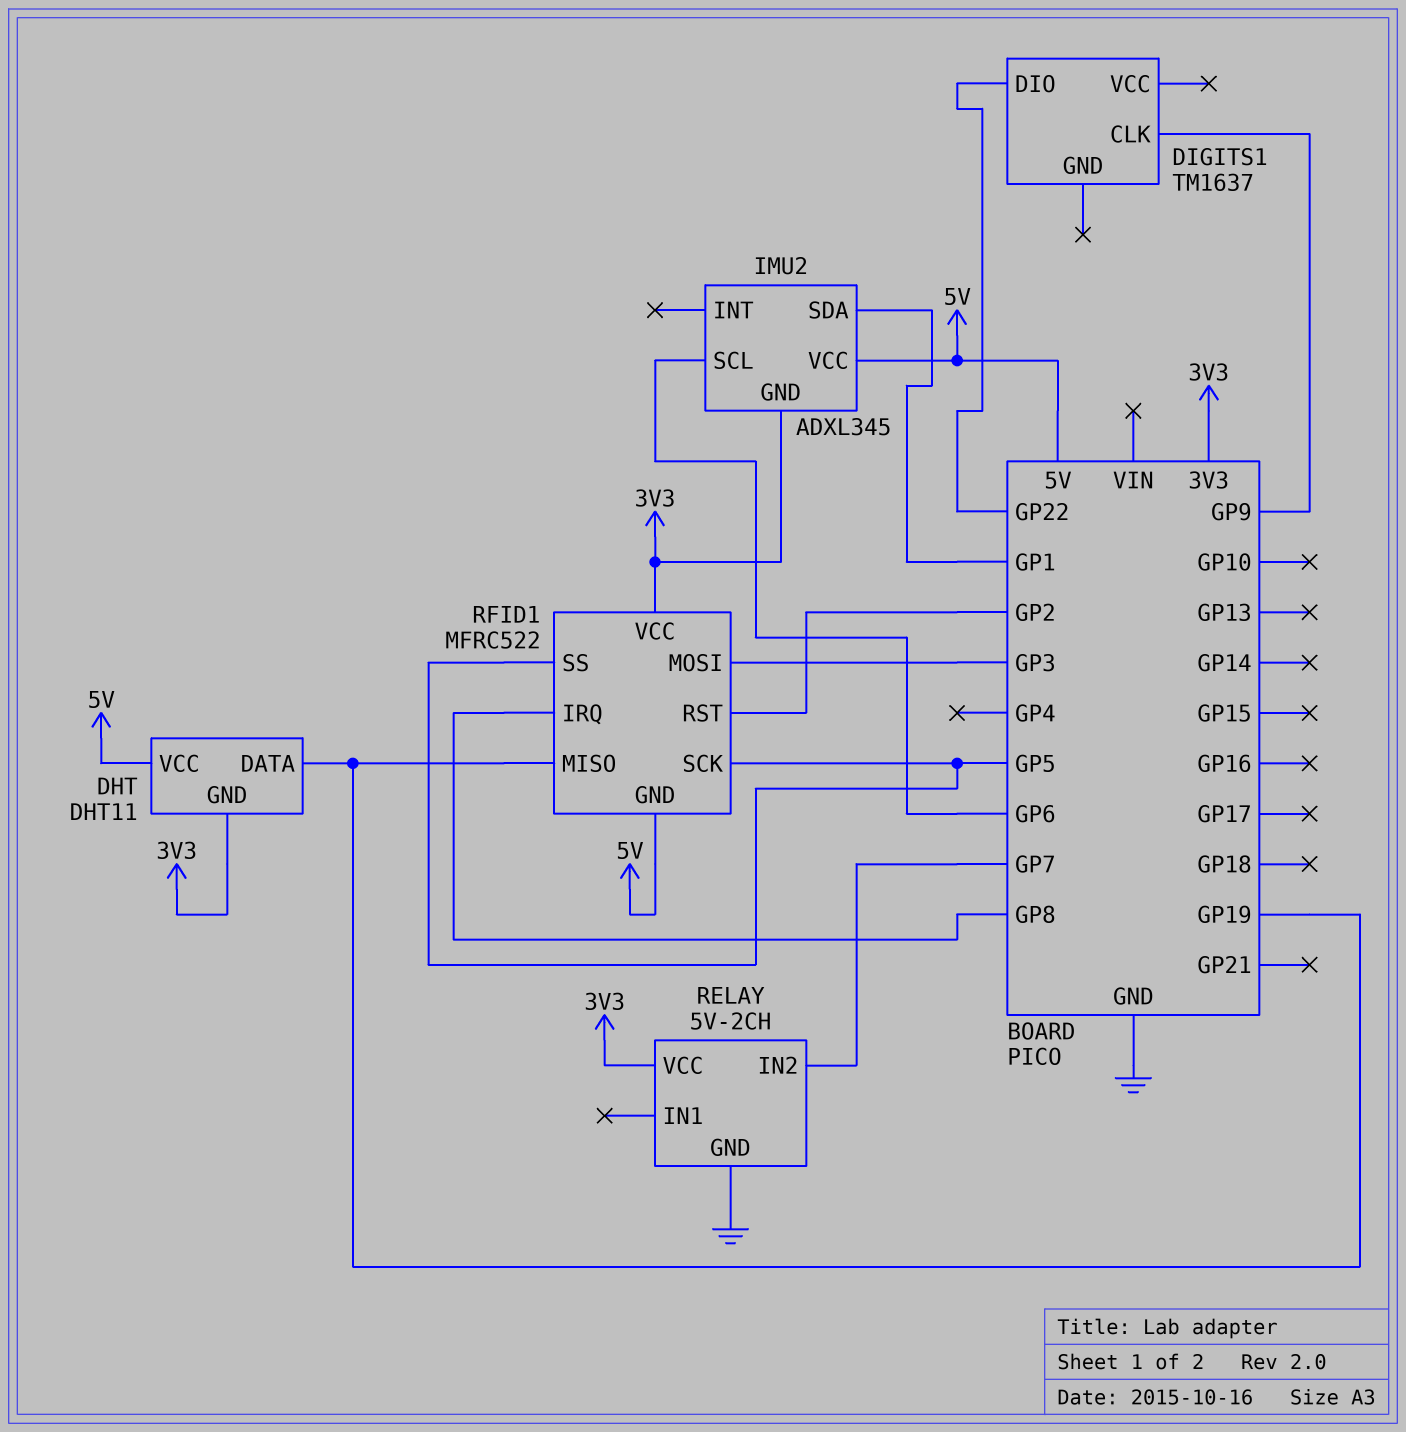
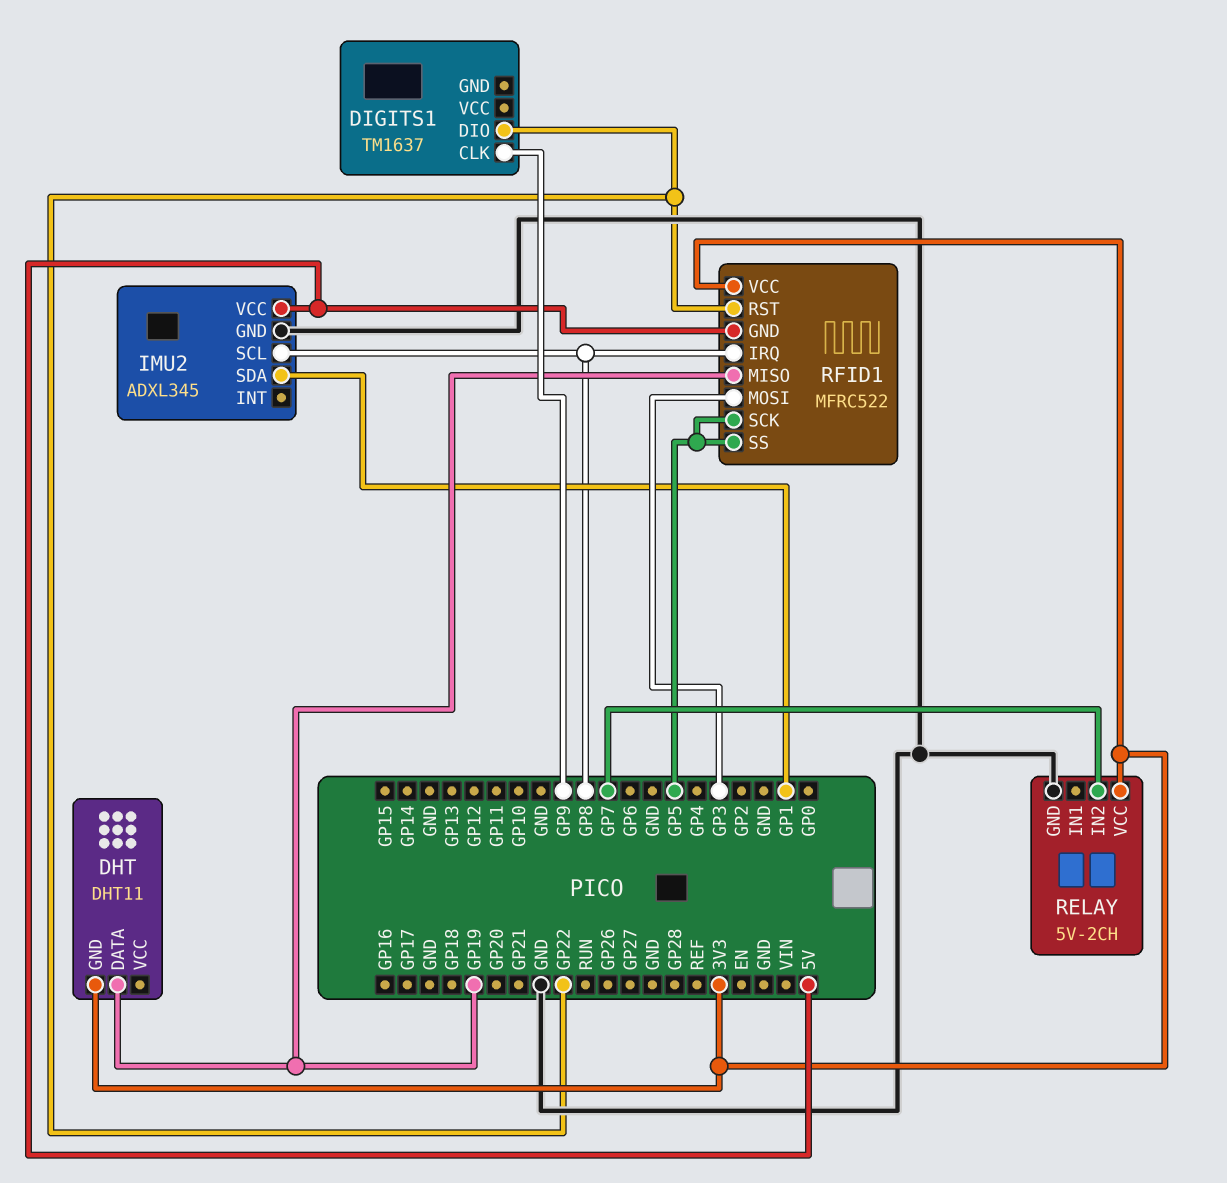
DHT pin VCC: 5V -> none
IMU2 pin GND: 3V3 -> GND
IMU2 pin SCL: GP6 -> GP8
RFID1 pin RST: GP2 -> GP22

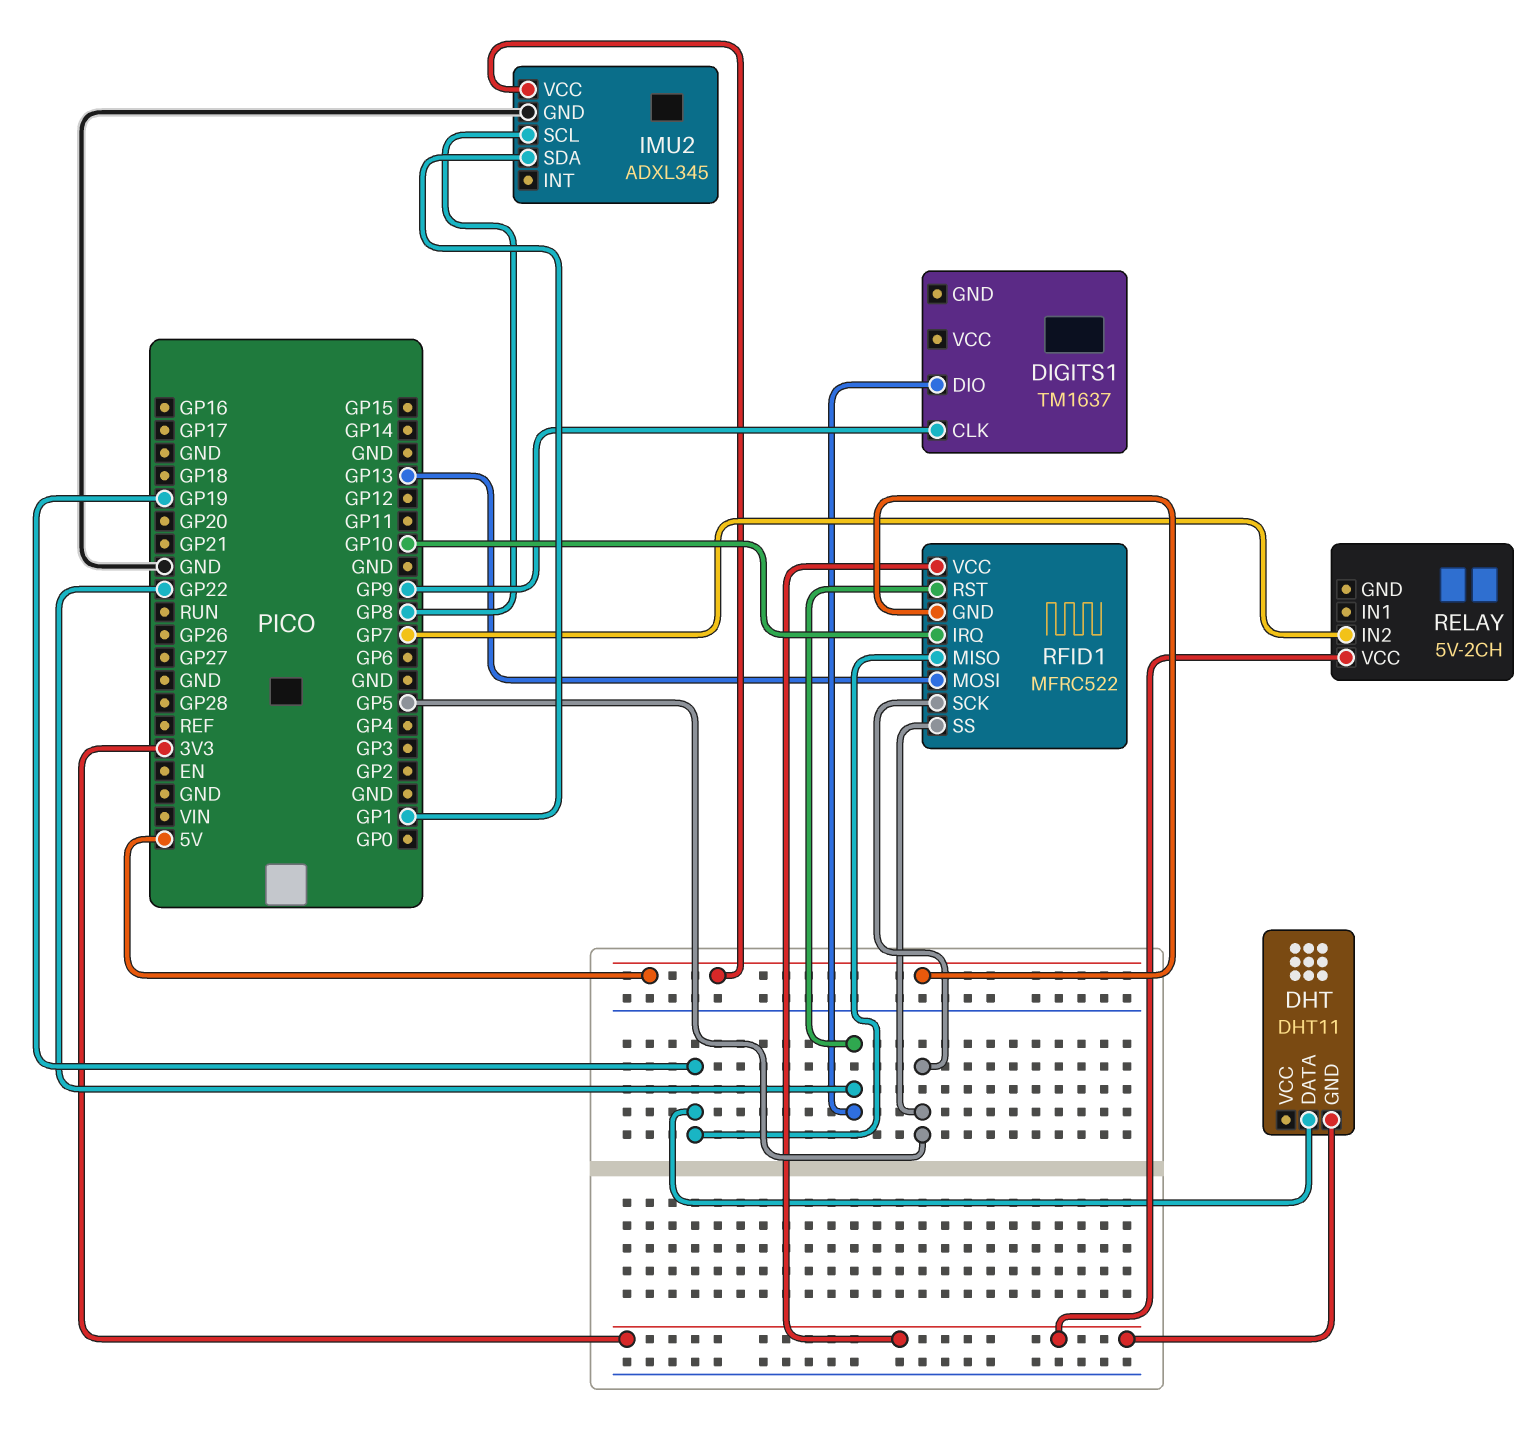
RELAY pin GND: GND -> none
RFID1 pin IRQ: GP8 -> GP10
RFID1 pin MOSI: GP3 -> GP13

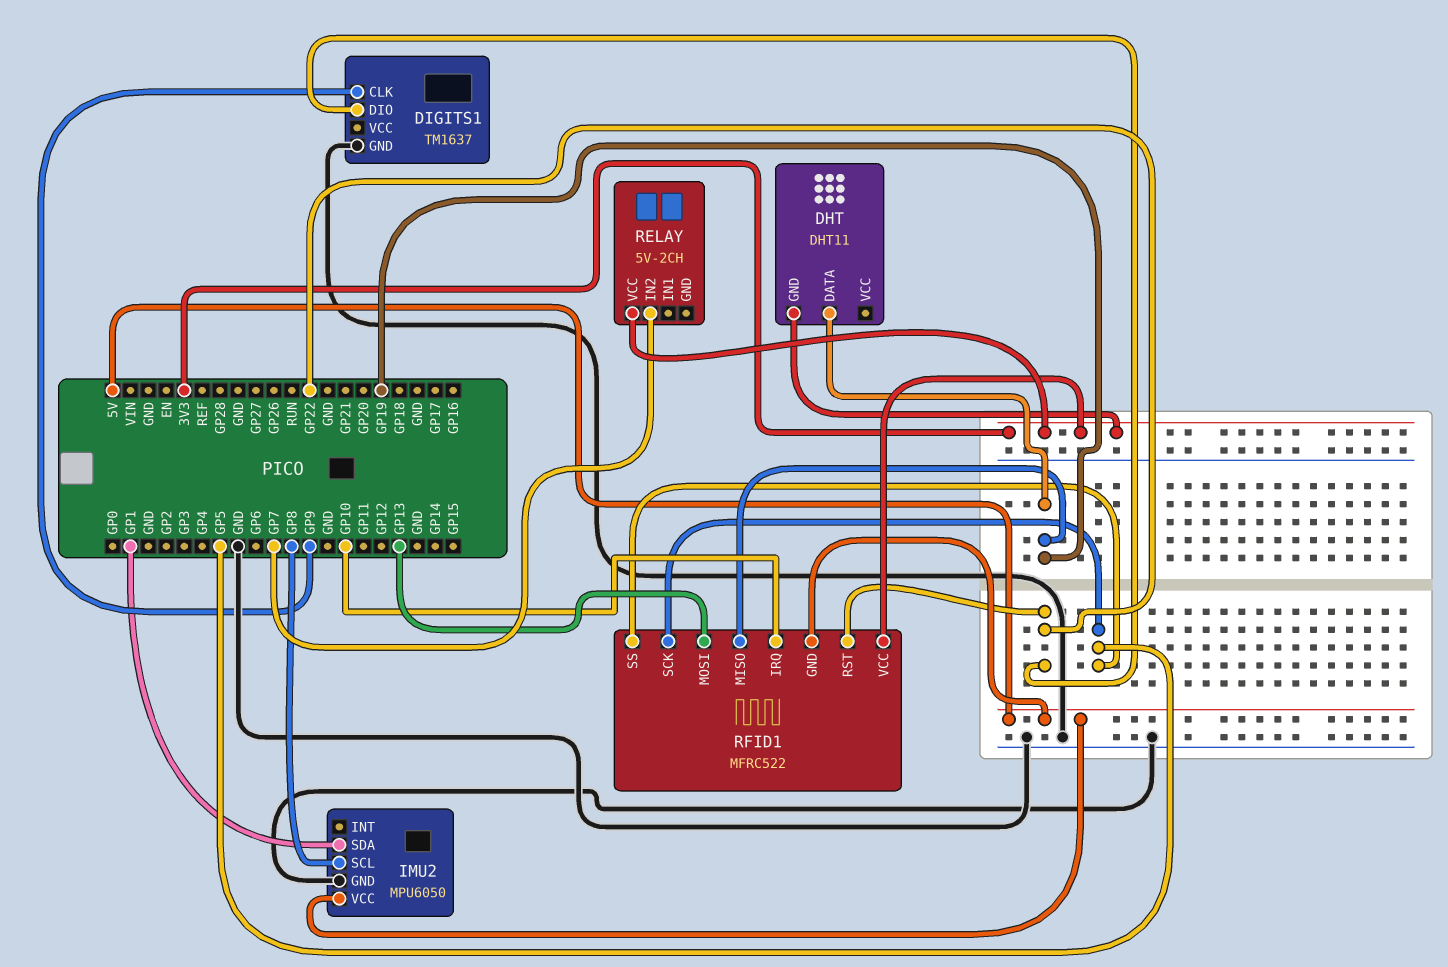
DIGITS1 pin GND: none -> GND
IMU2: ADXL345 -> MPU6050

